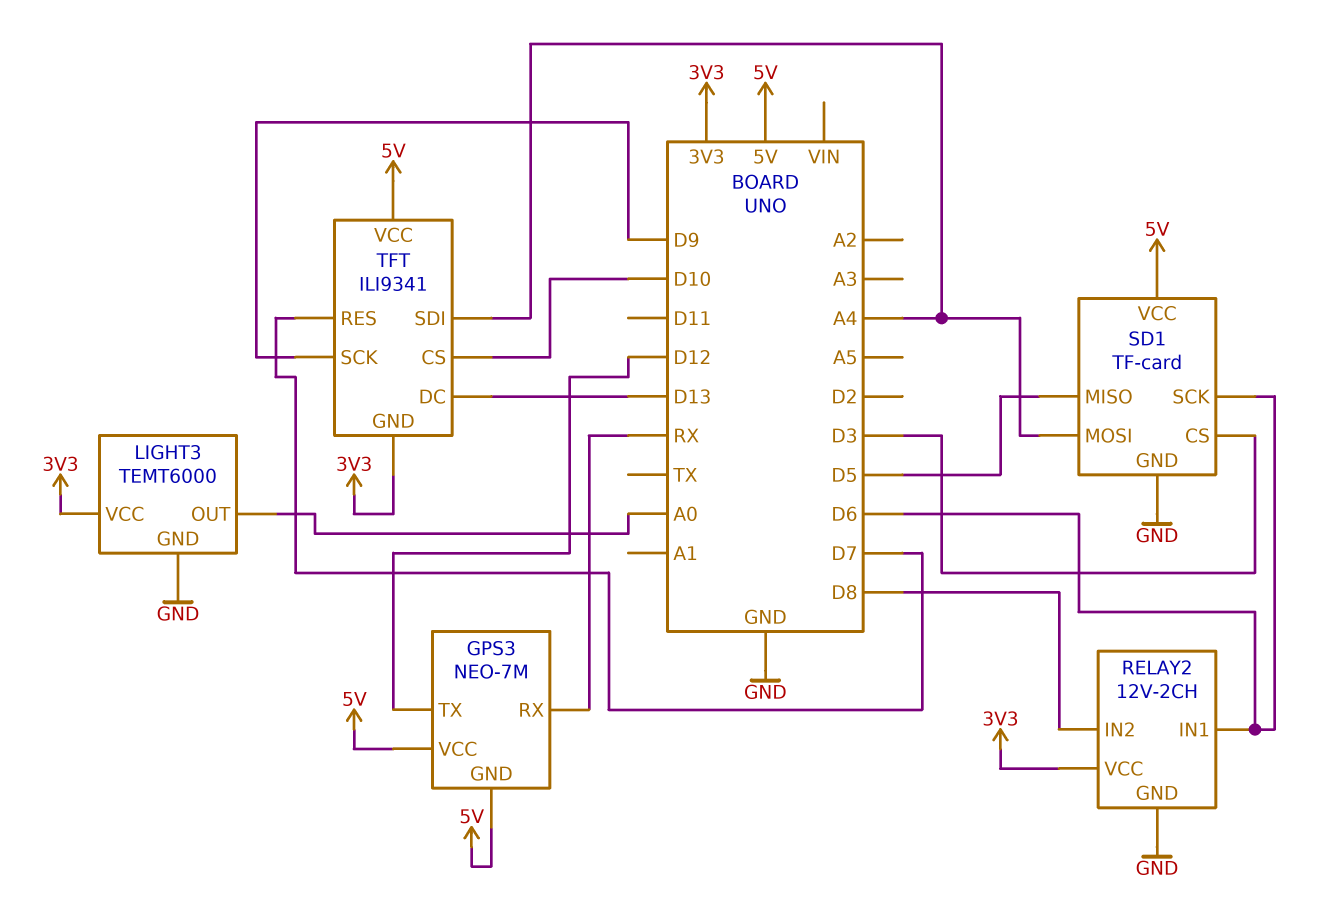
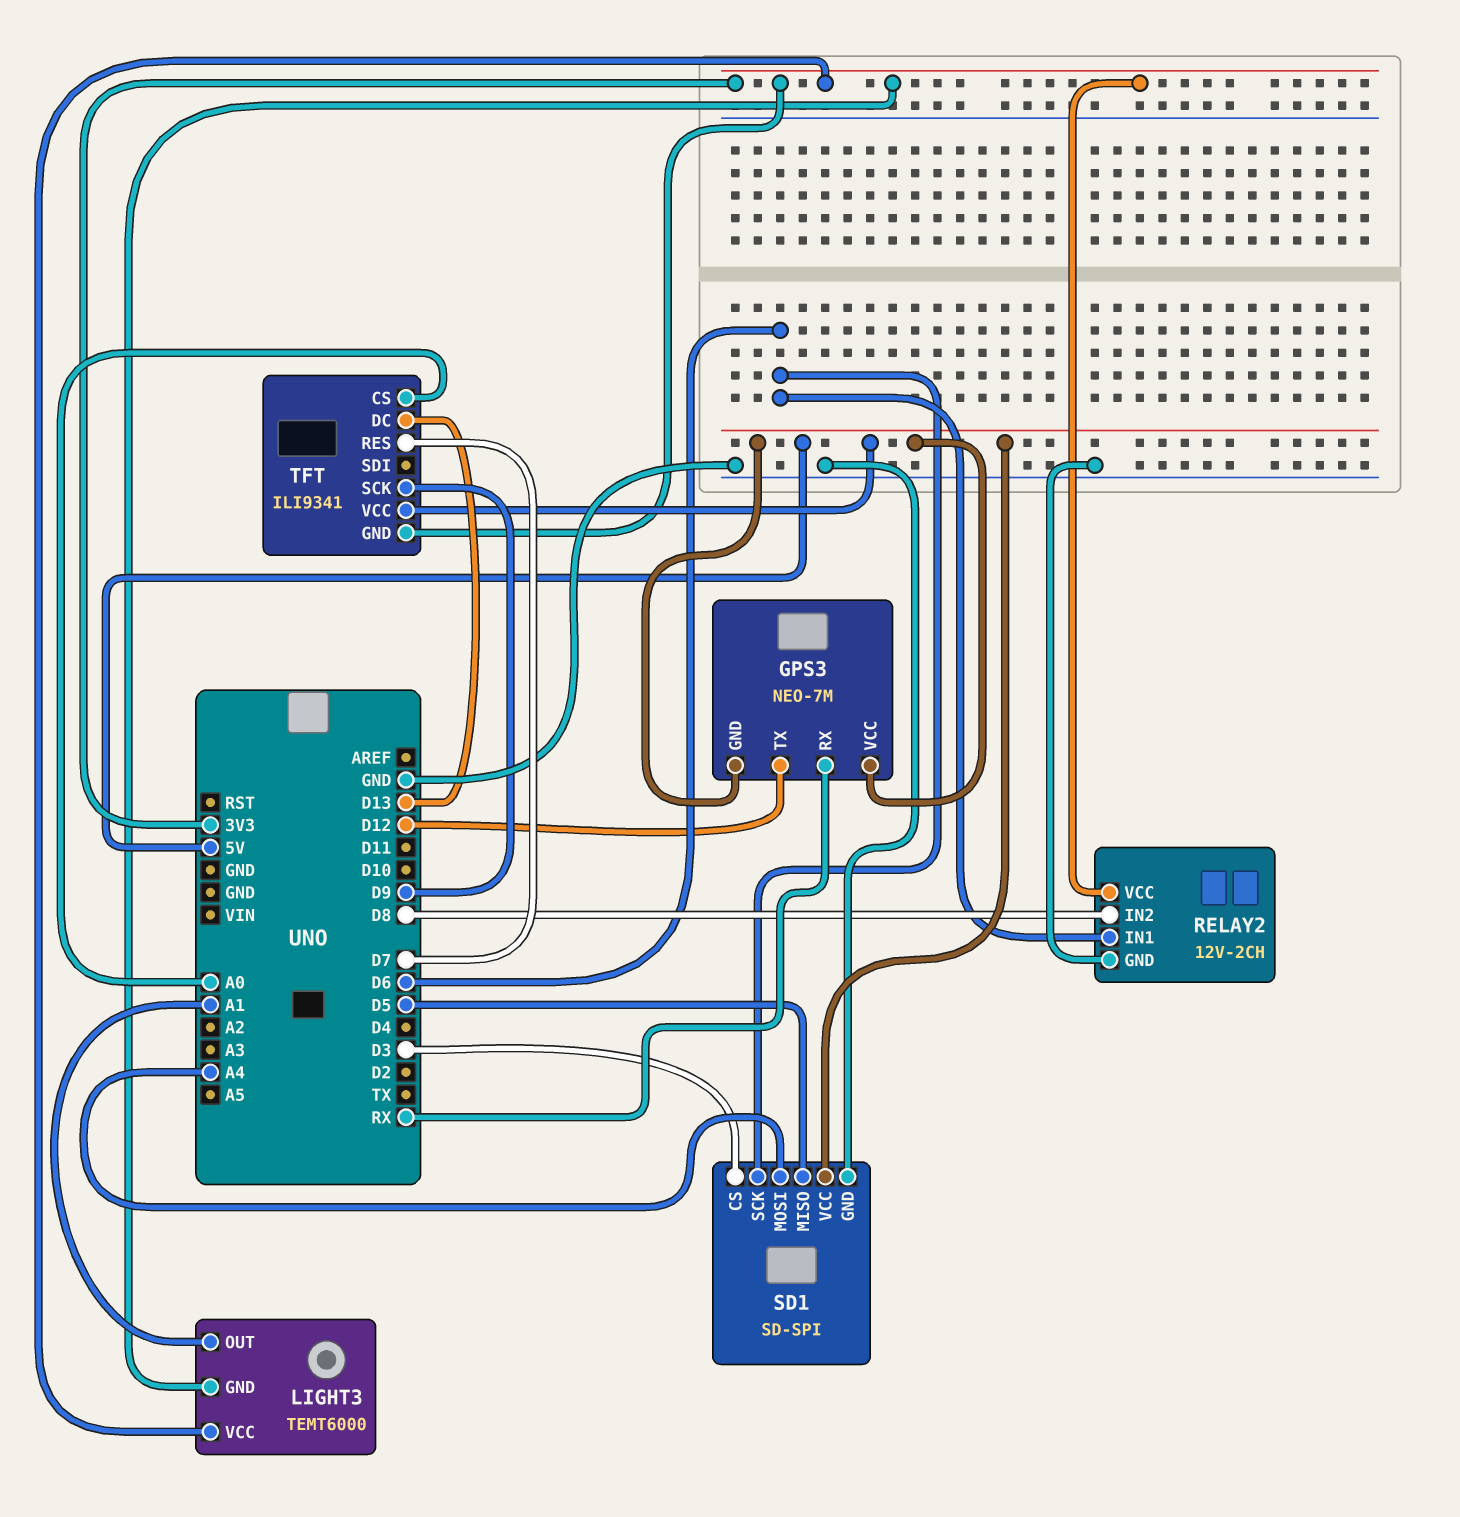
LIGHT3 pin GND: GND -> 3V3
LIGHT3 pin OUT: A0 -> A1
SD1: TF-card -> SD-SPI
TFT pin CS: D10 -> A0
TFT pin SDI: A4 -> none

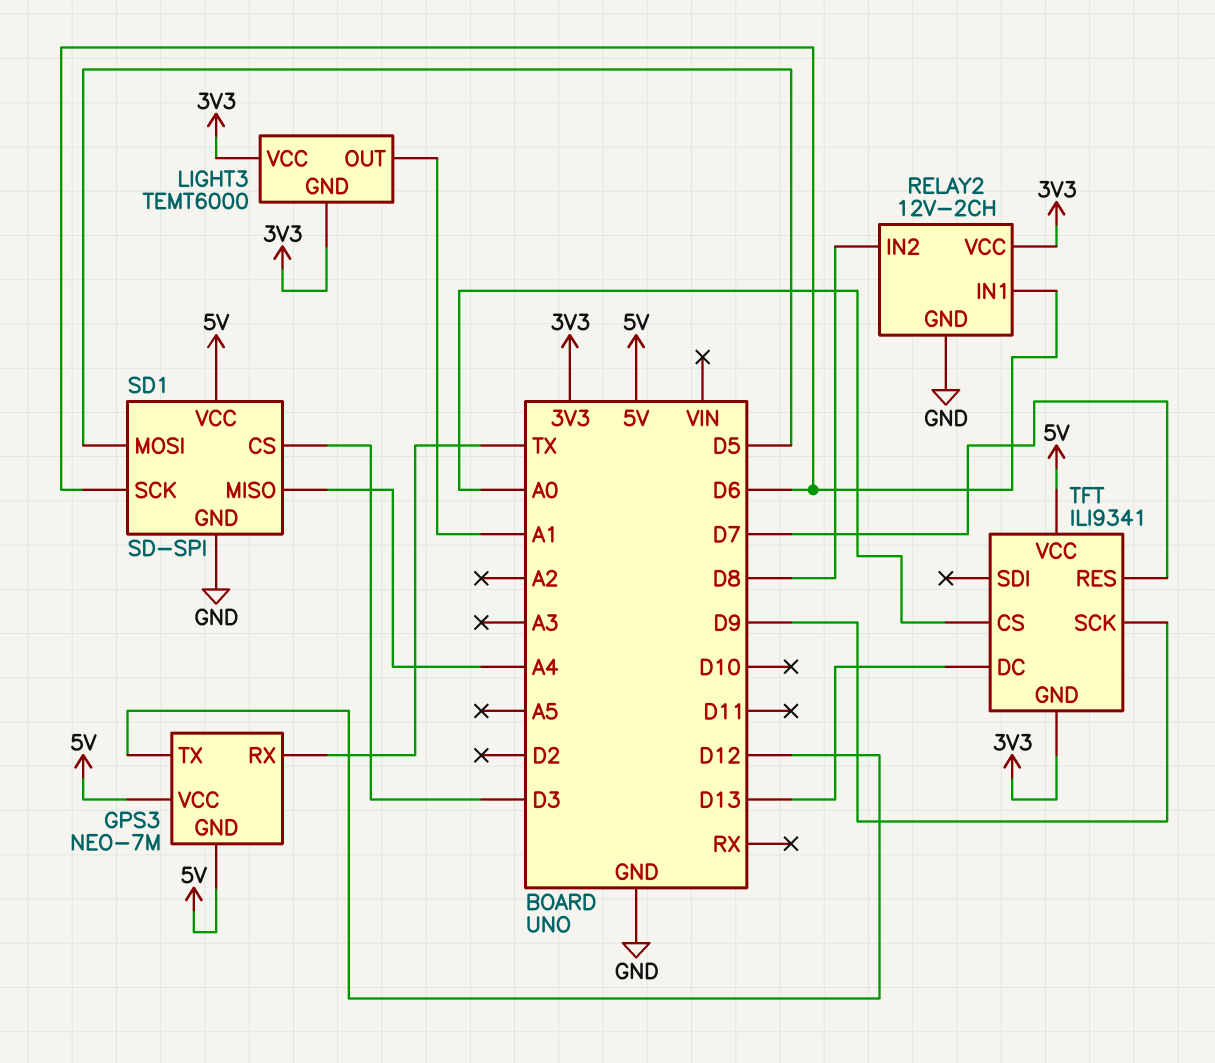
GPS3 pin RX: RX -> TX
SD1 pin MISO: D5 -> A4
SD1 pin MOSI: A4 -> D5

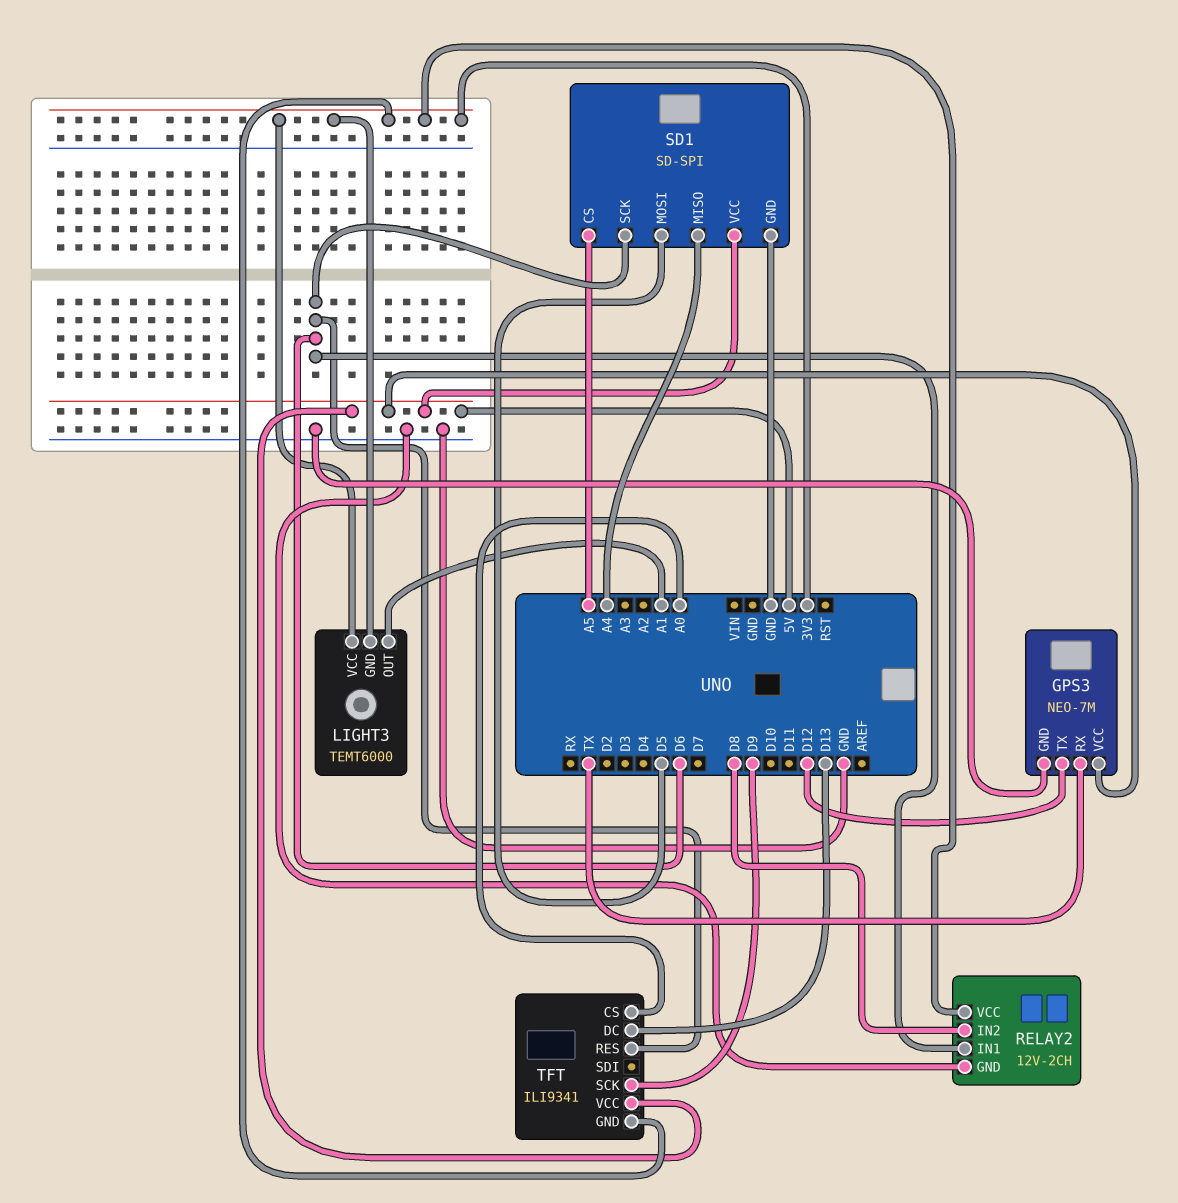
GPS3 pin GND: 5V -> GND
SD1 pin CS: D3 -> A5
TFT pin RES: D7 -> D6

